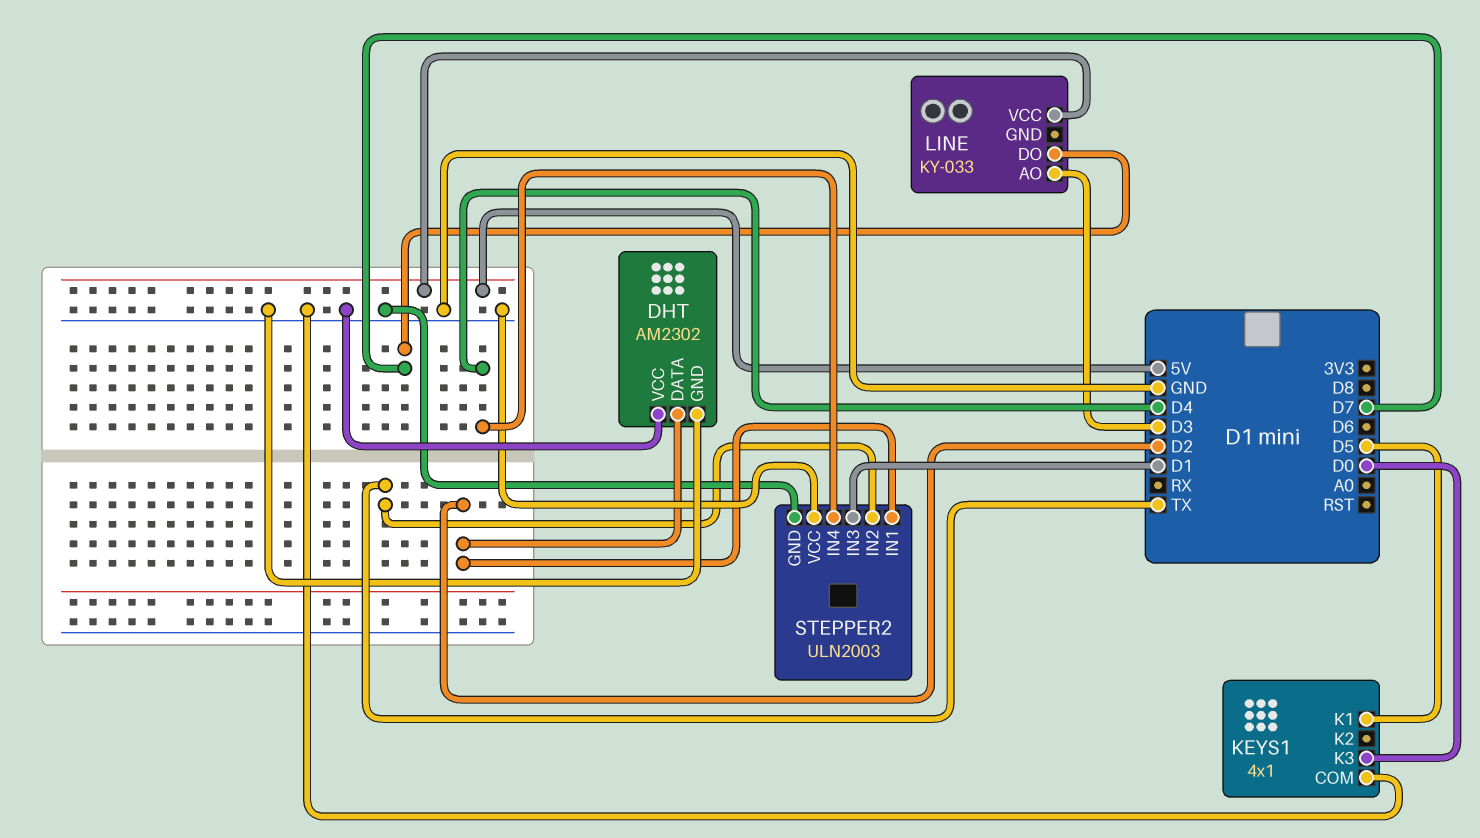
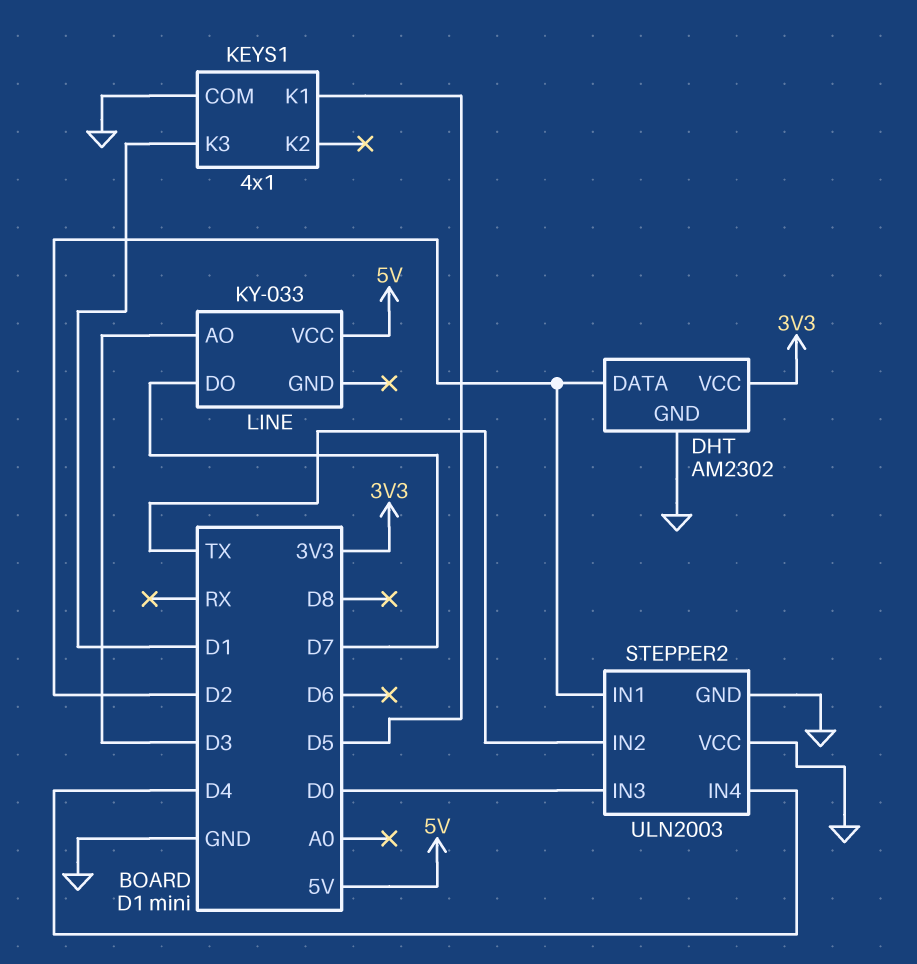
DHT pin VCC: GND -> 3V3
KEYS1 pin K3: D0 -> D1
STEPPER2 pin IN3: D1 -> D0

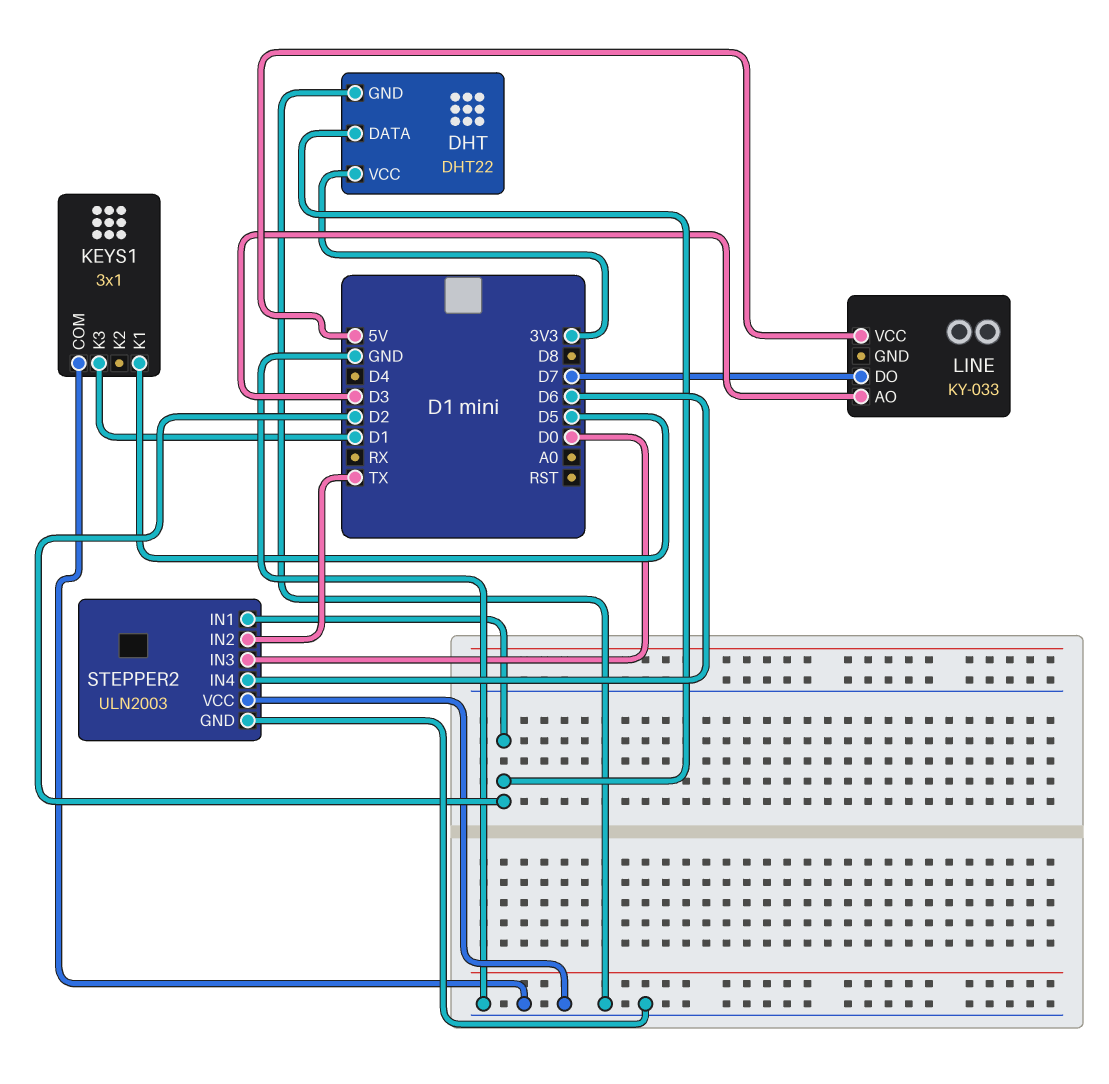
DHT: AM2302 -> DHT22
KEYS1: 4x1 -> 3x1
STEPPER2 pin IN4: D4 -> D6

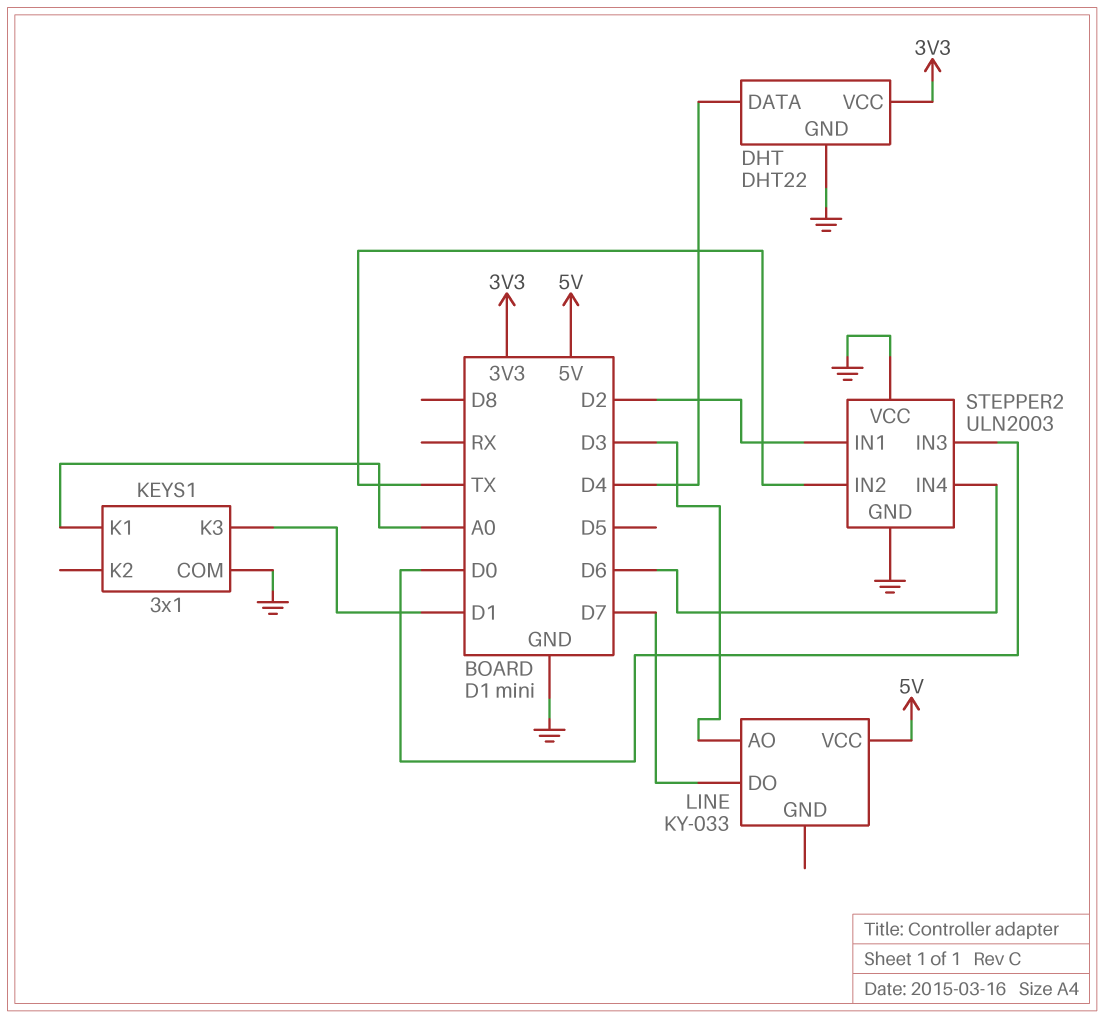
DHT pin DATA: D2 -> D4
KEYS1 pin K1: D5 -> A0

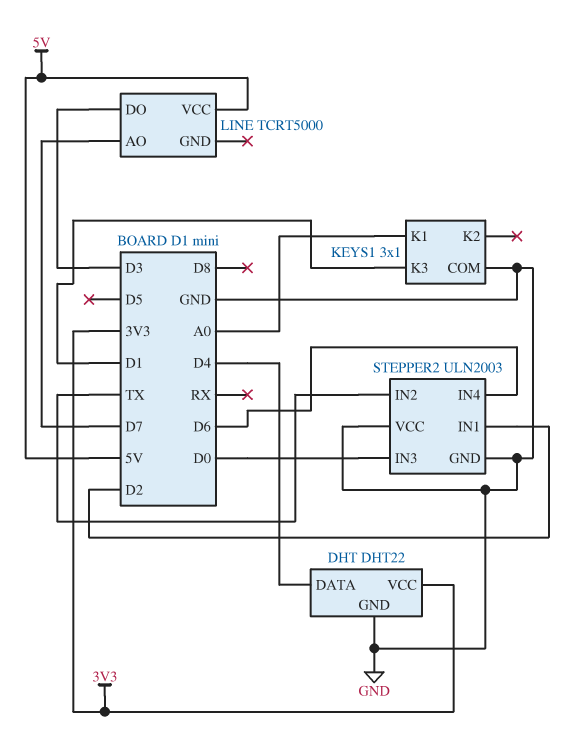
LINE: KY-033 -> TCRT5000
LINE pin AO: D3 -> D7
LINE pin DO: D7 -> D3

